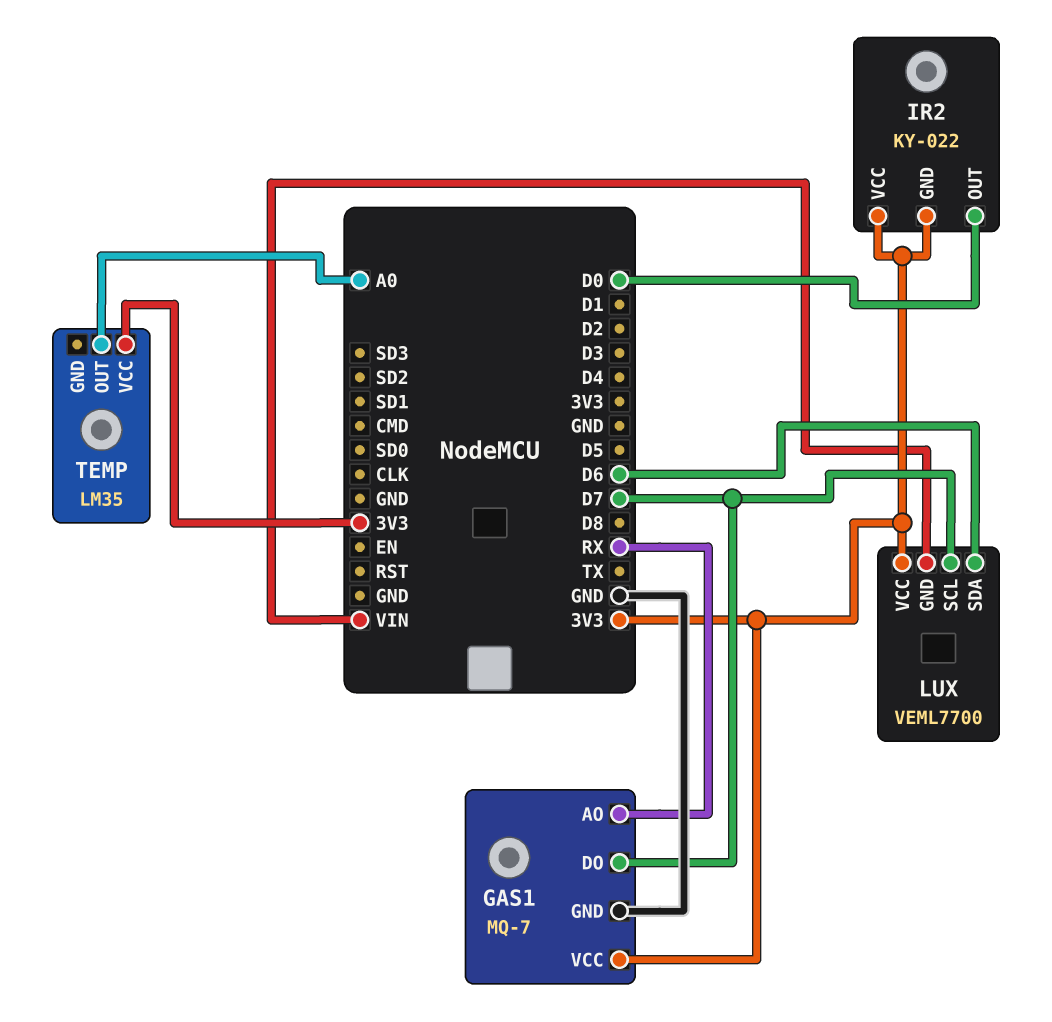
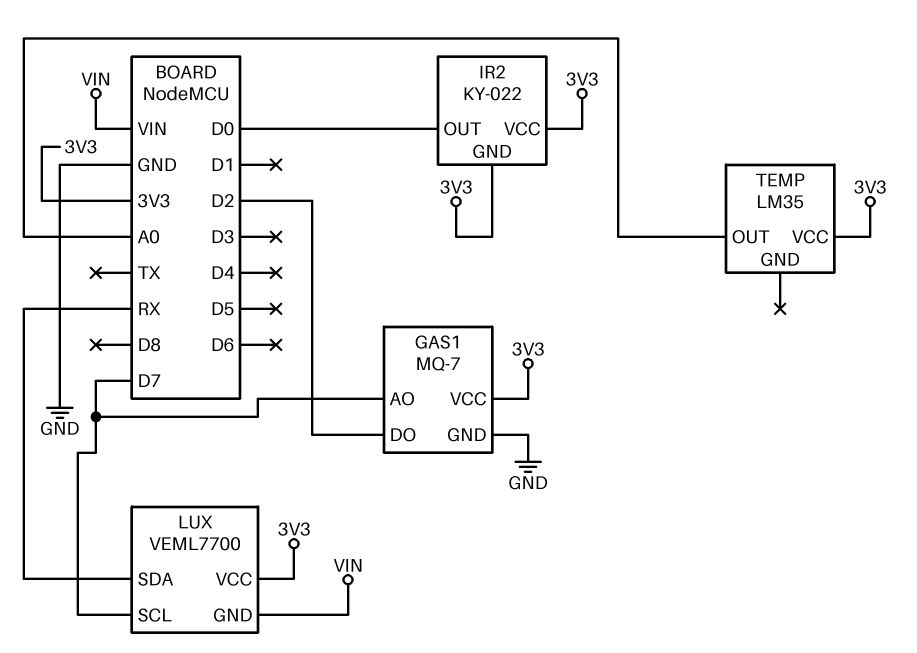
GAS1 pin AO: RX -> D7
GAS1 pin DO: D7 -> D2
LUX pin SDA: D6 -> RX

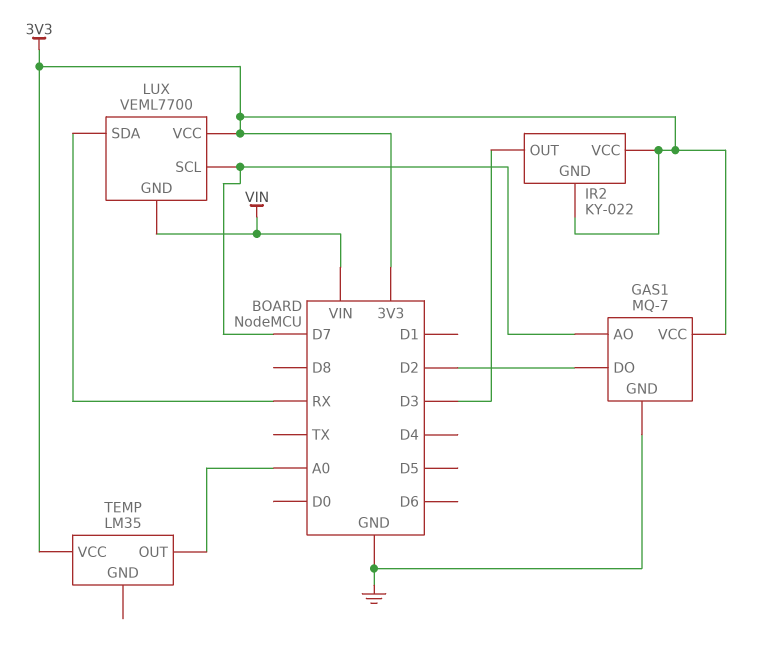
IR2 pin OUT: D0 -> D3

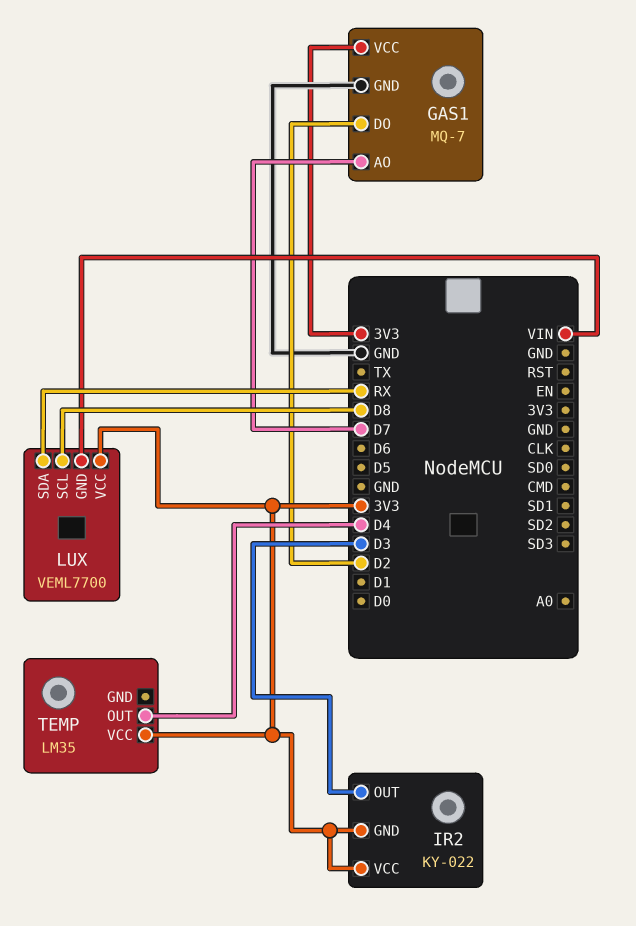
LUX pin SCL: D7 -> D8
TEMP pin OUT: A0 -> D4

